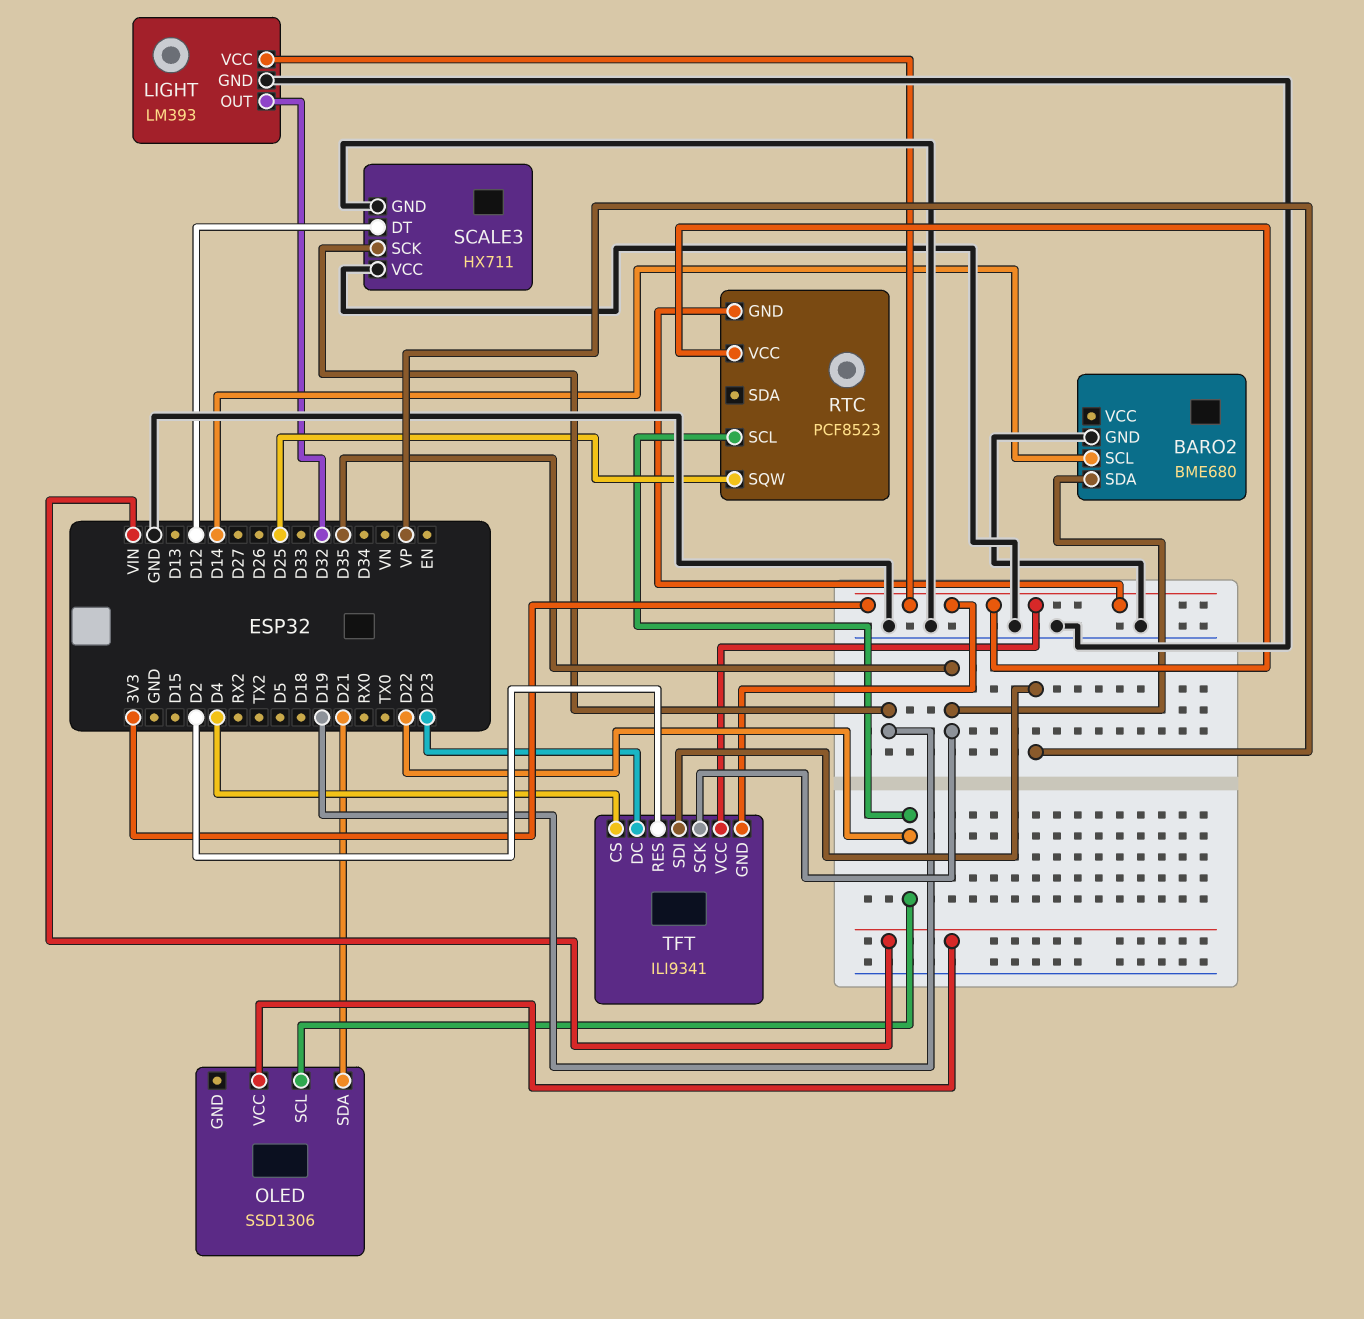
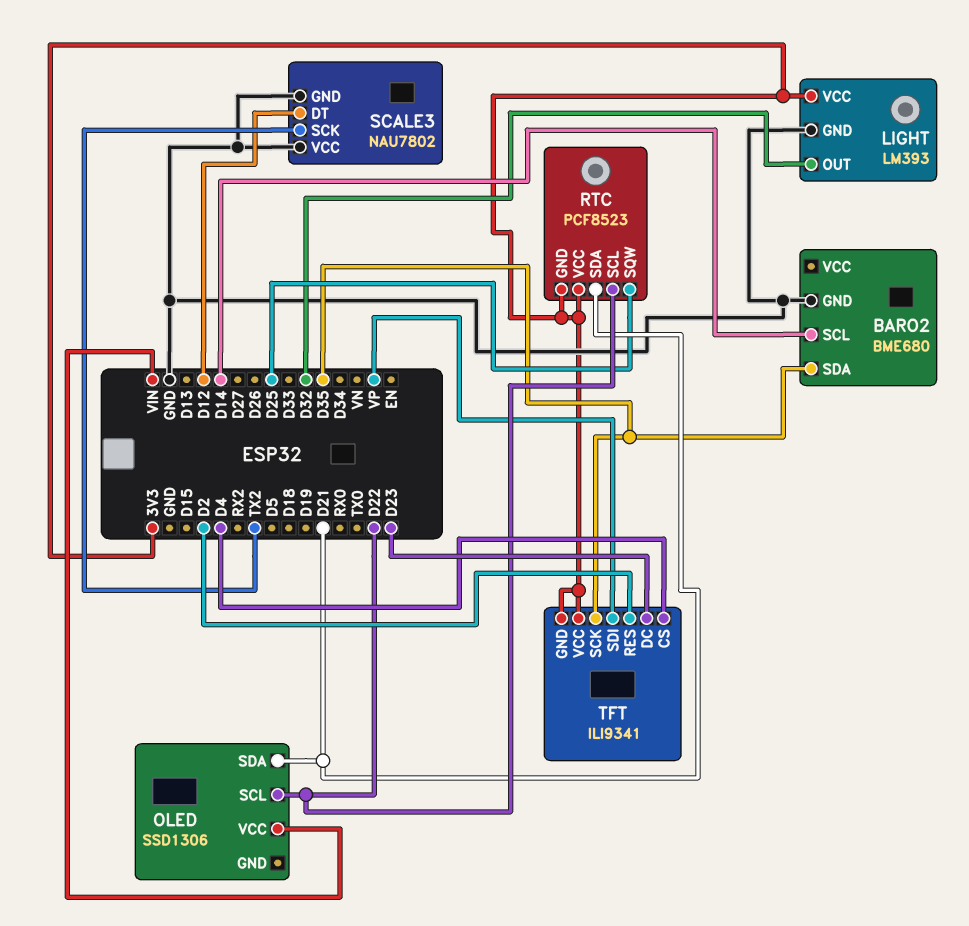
RTC pin SDA: none -> D21
SCALE3: HX711 -> NAU7802
SCALE3 pin SCK: D19 -> TX2

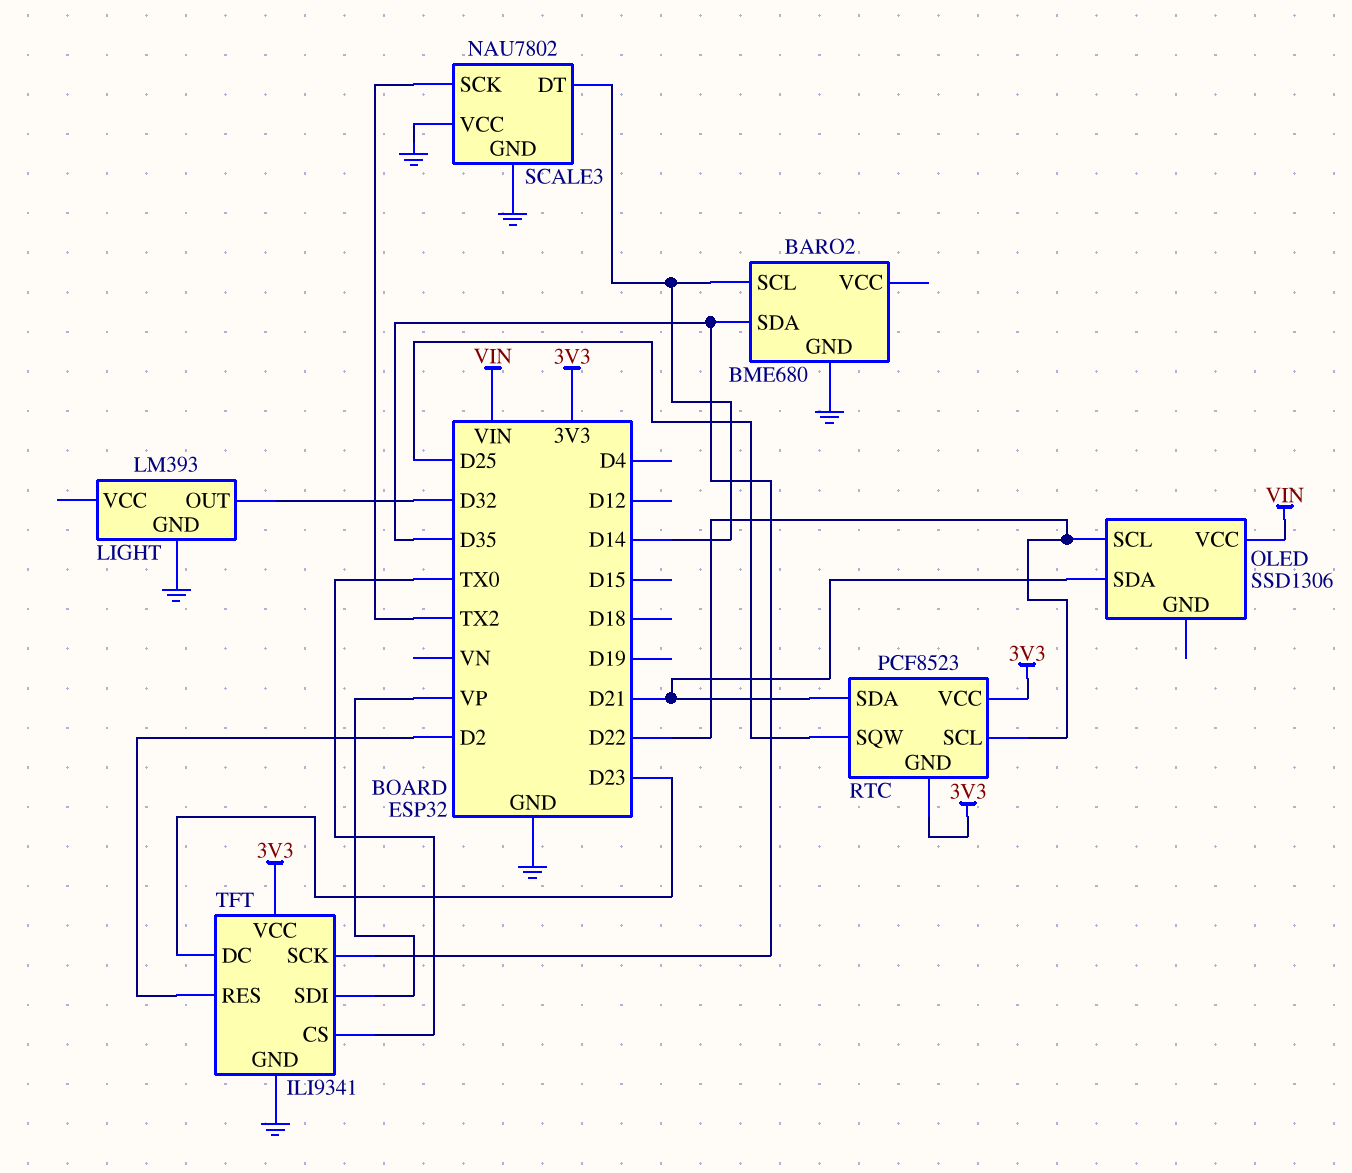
LIGHT pin VCC: 3V3 -> none
SCALE3 pin DT: D12 -> D14
TFT pin CS: D4 -> TX0
TFT pin GND: 3V3 -> GND

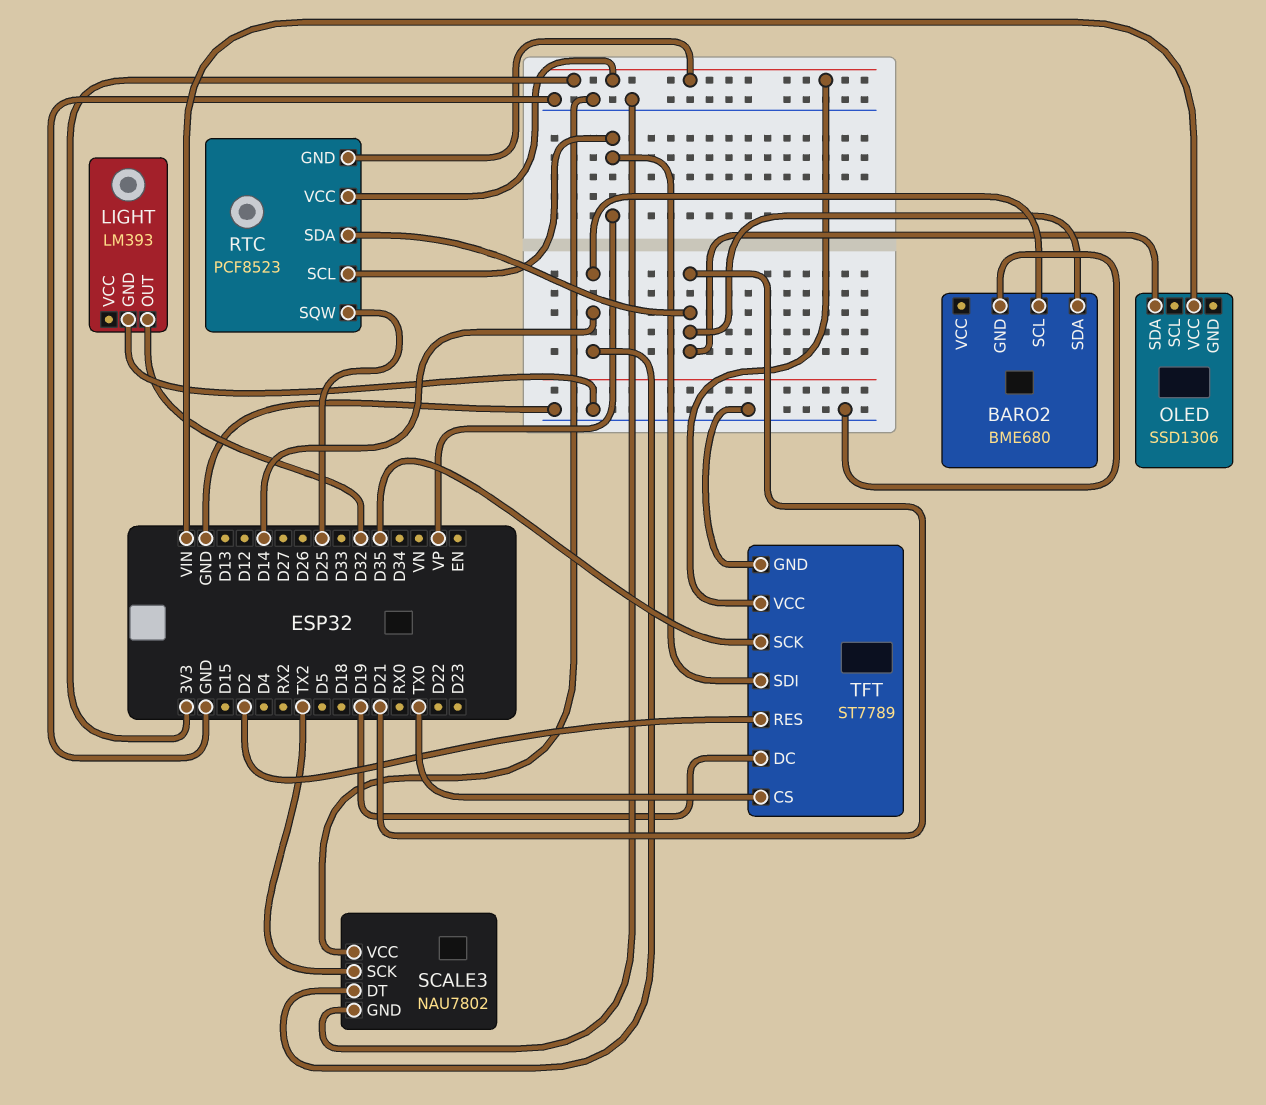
BARO2 pin SDA: D35 -> D21
OLED pin SCL: D22 -> none
RTC pin SCL: D22 -> VP
TFT: ILI9341 -> ST7789
TFT pin DC: D23 -> D19

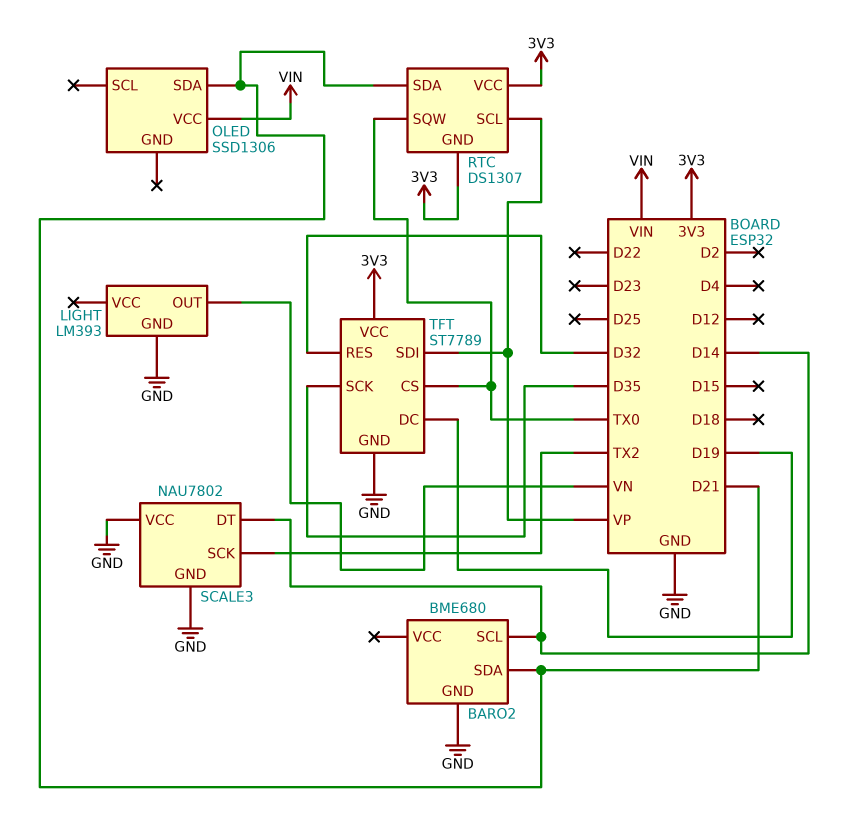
LIGHT pin OUT: D32 -> VN
RTC: PCF8523 -> DS1307
RTC pin SQW: D25 -> TX0
TFT pin RES: D2 -> D32

